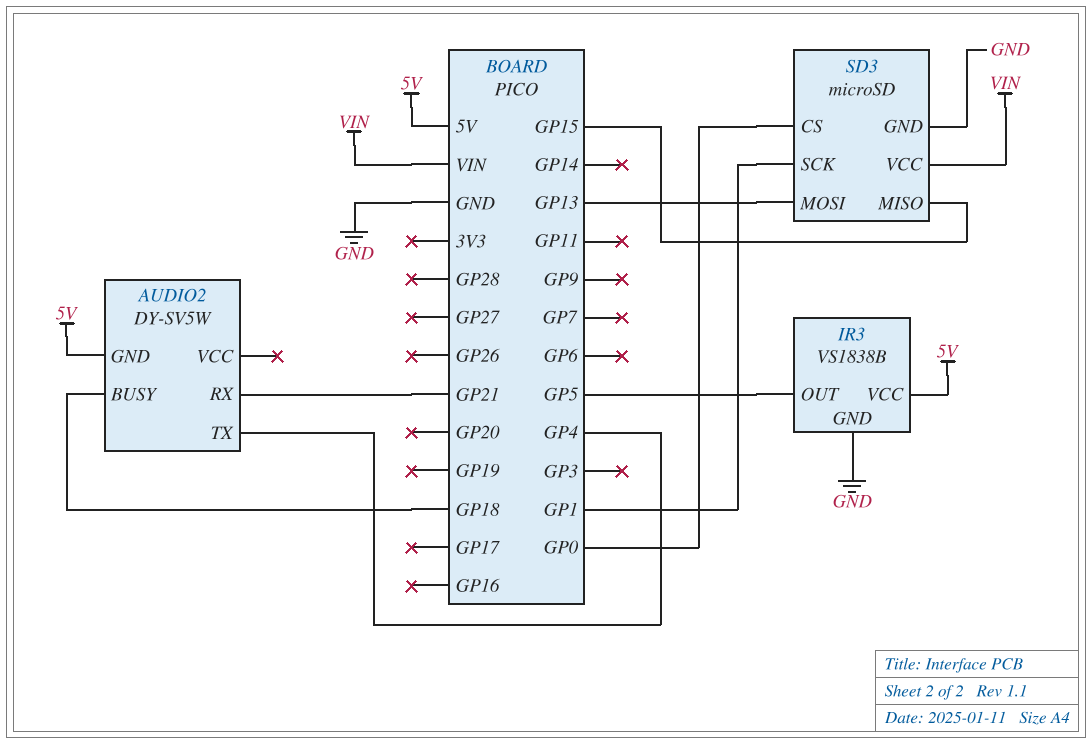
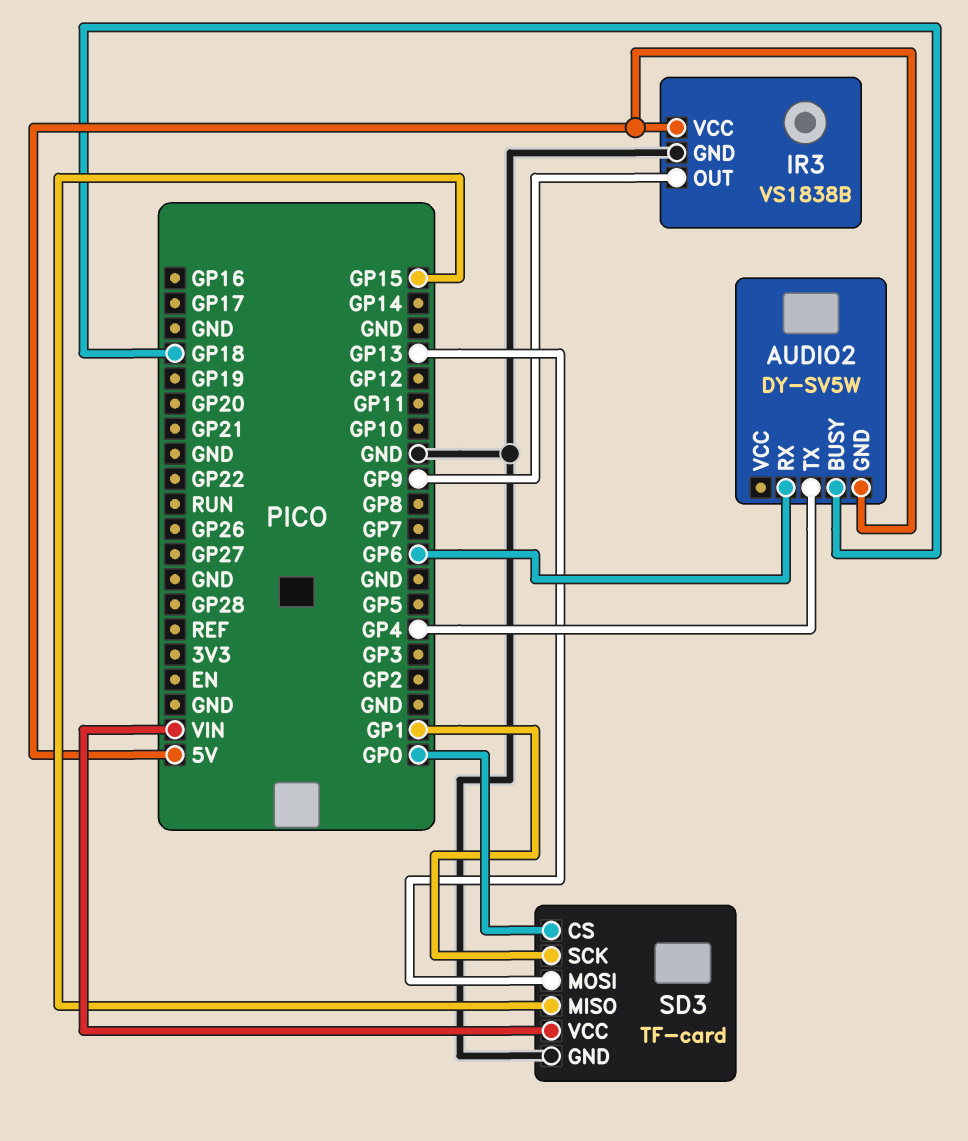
AUDIO2 pin RX: GP21 -> GP6
IR3 pin OUT: GP5 -> GP9
SD3: microSD -> TF-card

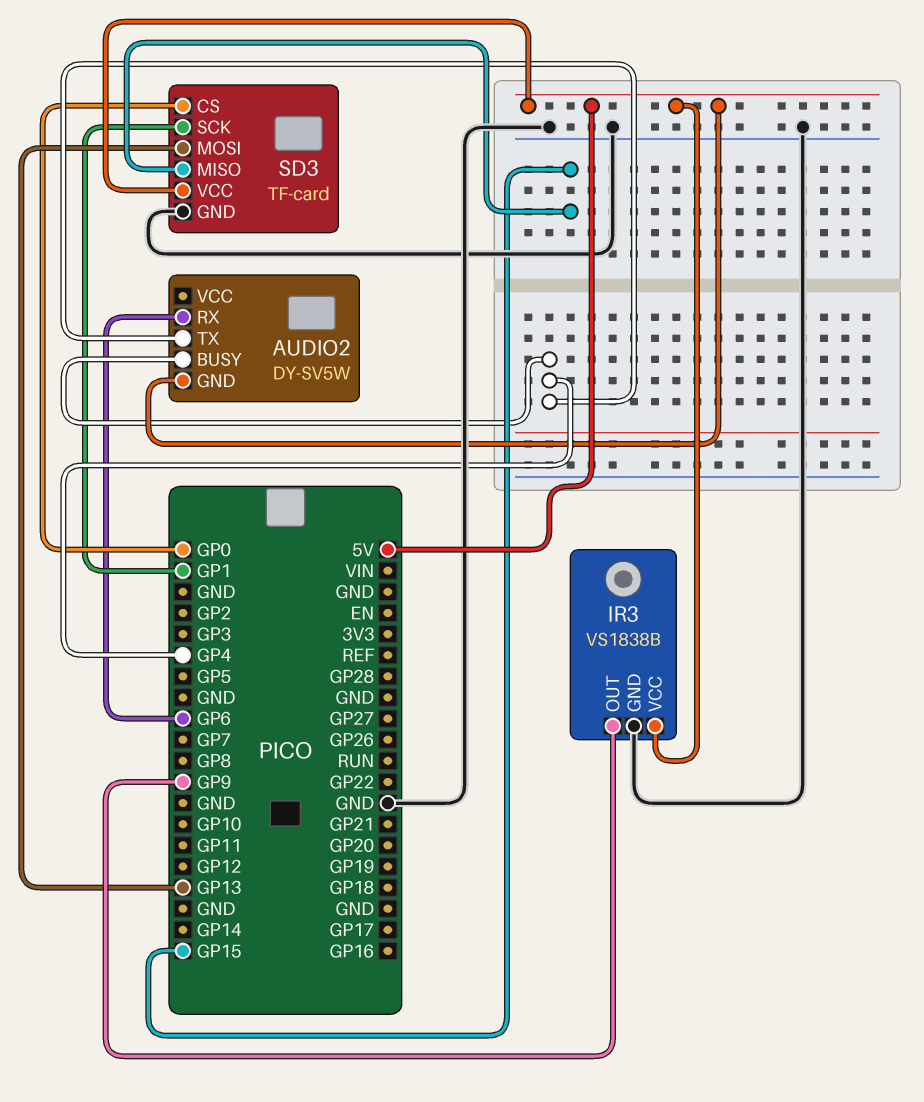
AUDIO2 pin BUSY: GP18 -> GP4
SD3 pin VCC: VIN -> 5V

